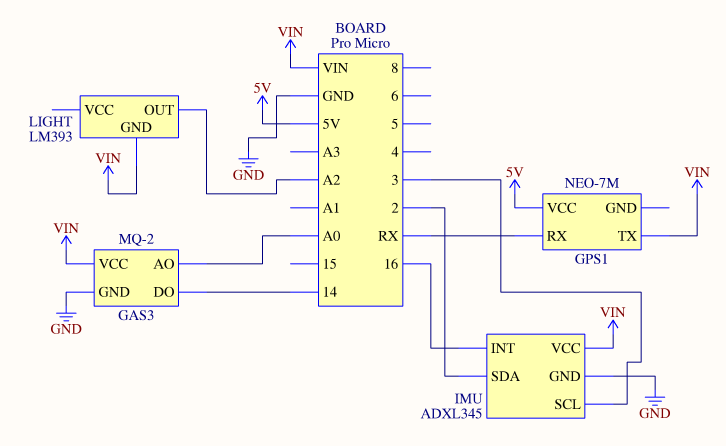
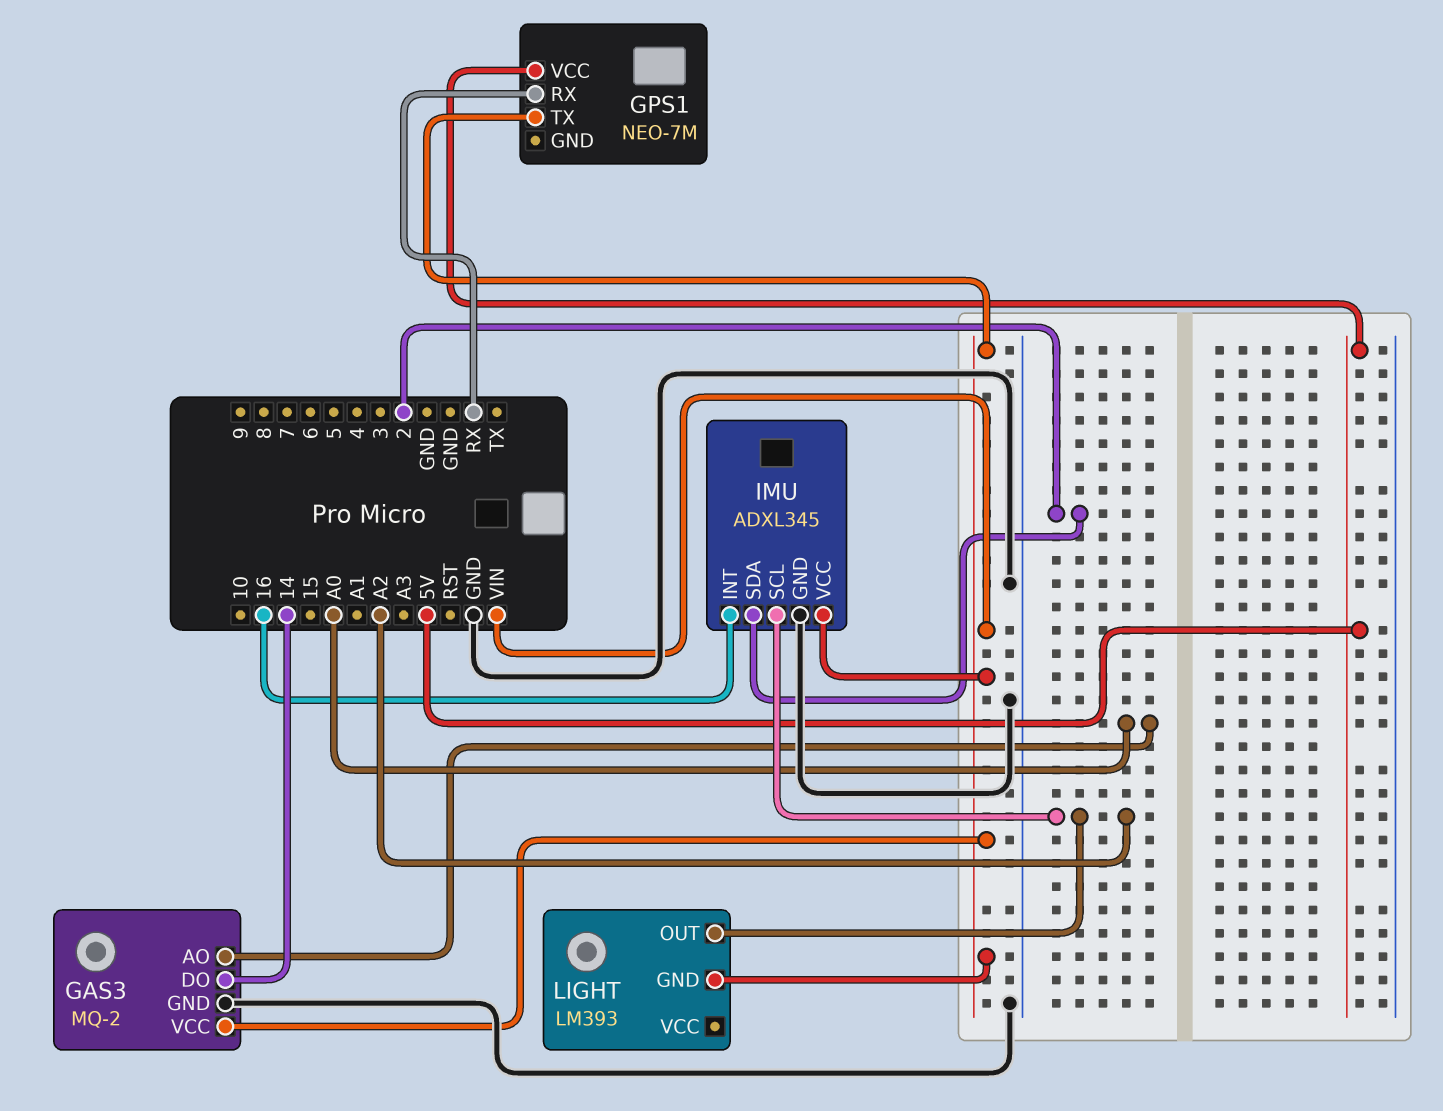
IMU pin SCL: 3 -> A2

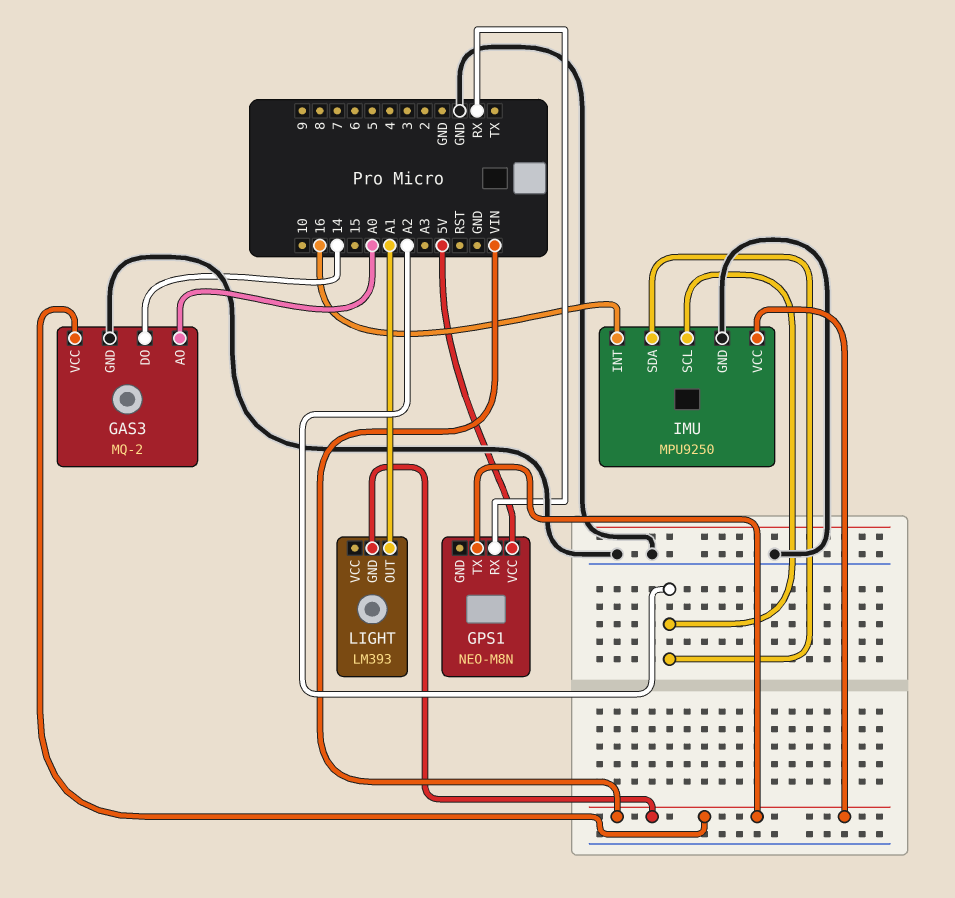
GPS1: NEO-7M -> NEO-M8N
IMU: ADXL345 -> MPU9250
IMU pin SDA: 2 -> A2
LIGHT pin OUT: A2 -> A1

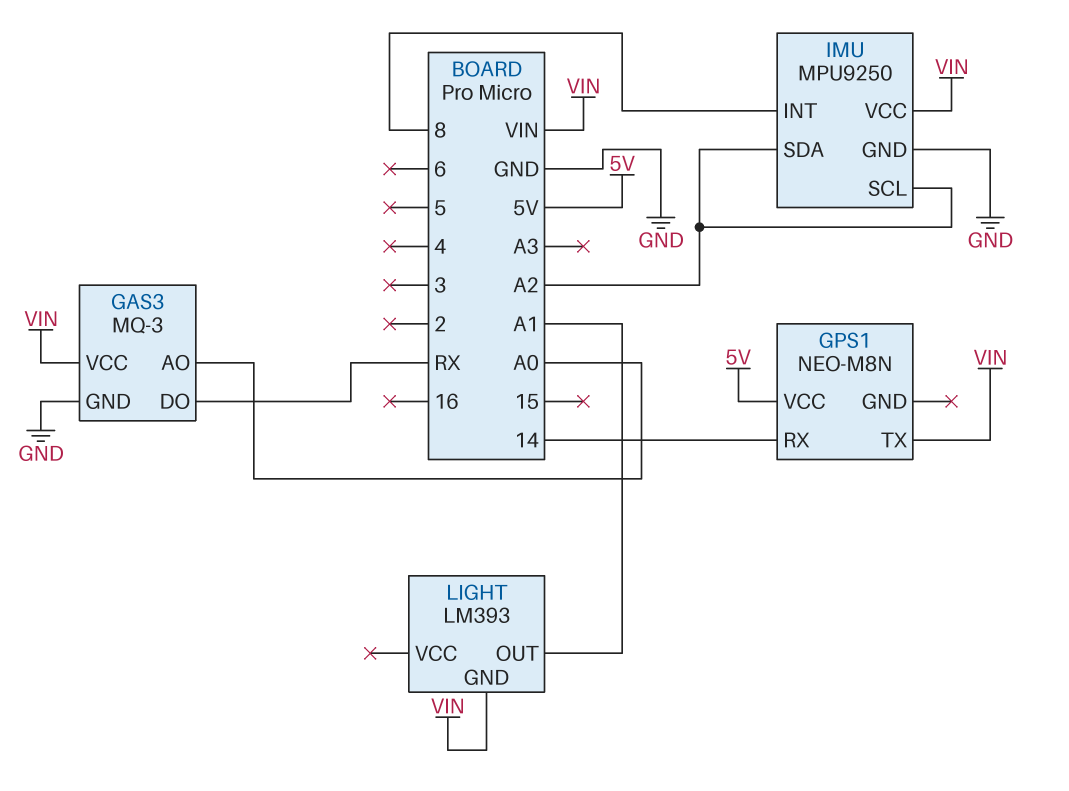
GAS3: MQ-2 -> MQ-3
GAS3 pin DO: 14 -> RX
GPS1 pin RX: RX -> 14
IMU pin INT: 16 -> 8

